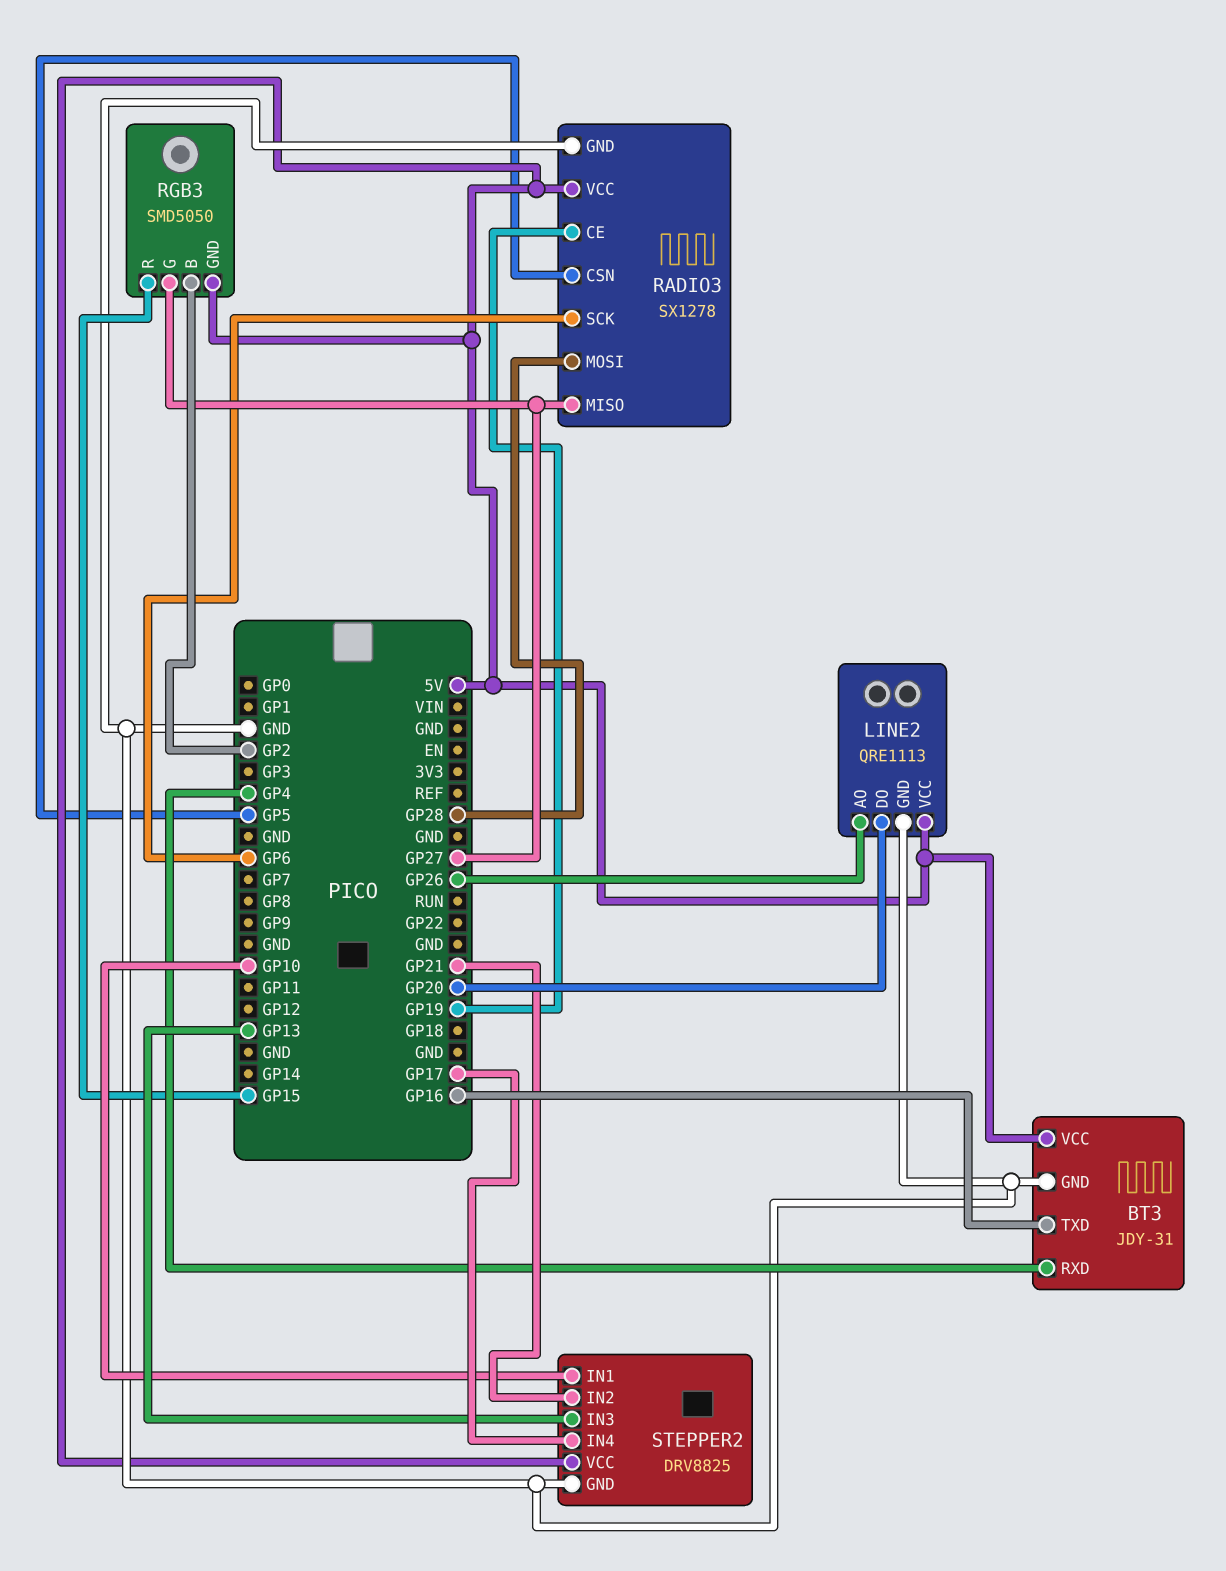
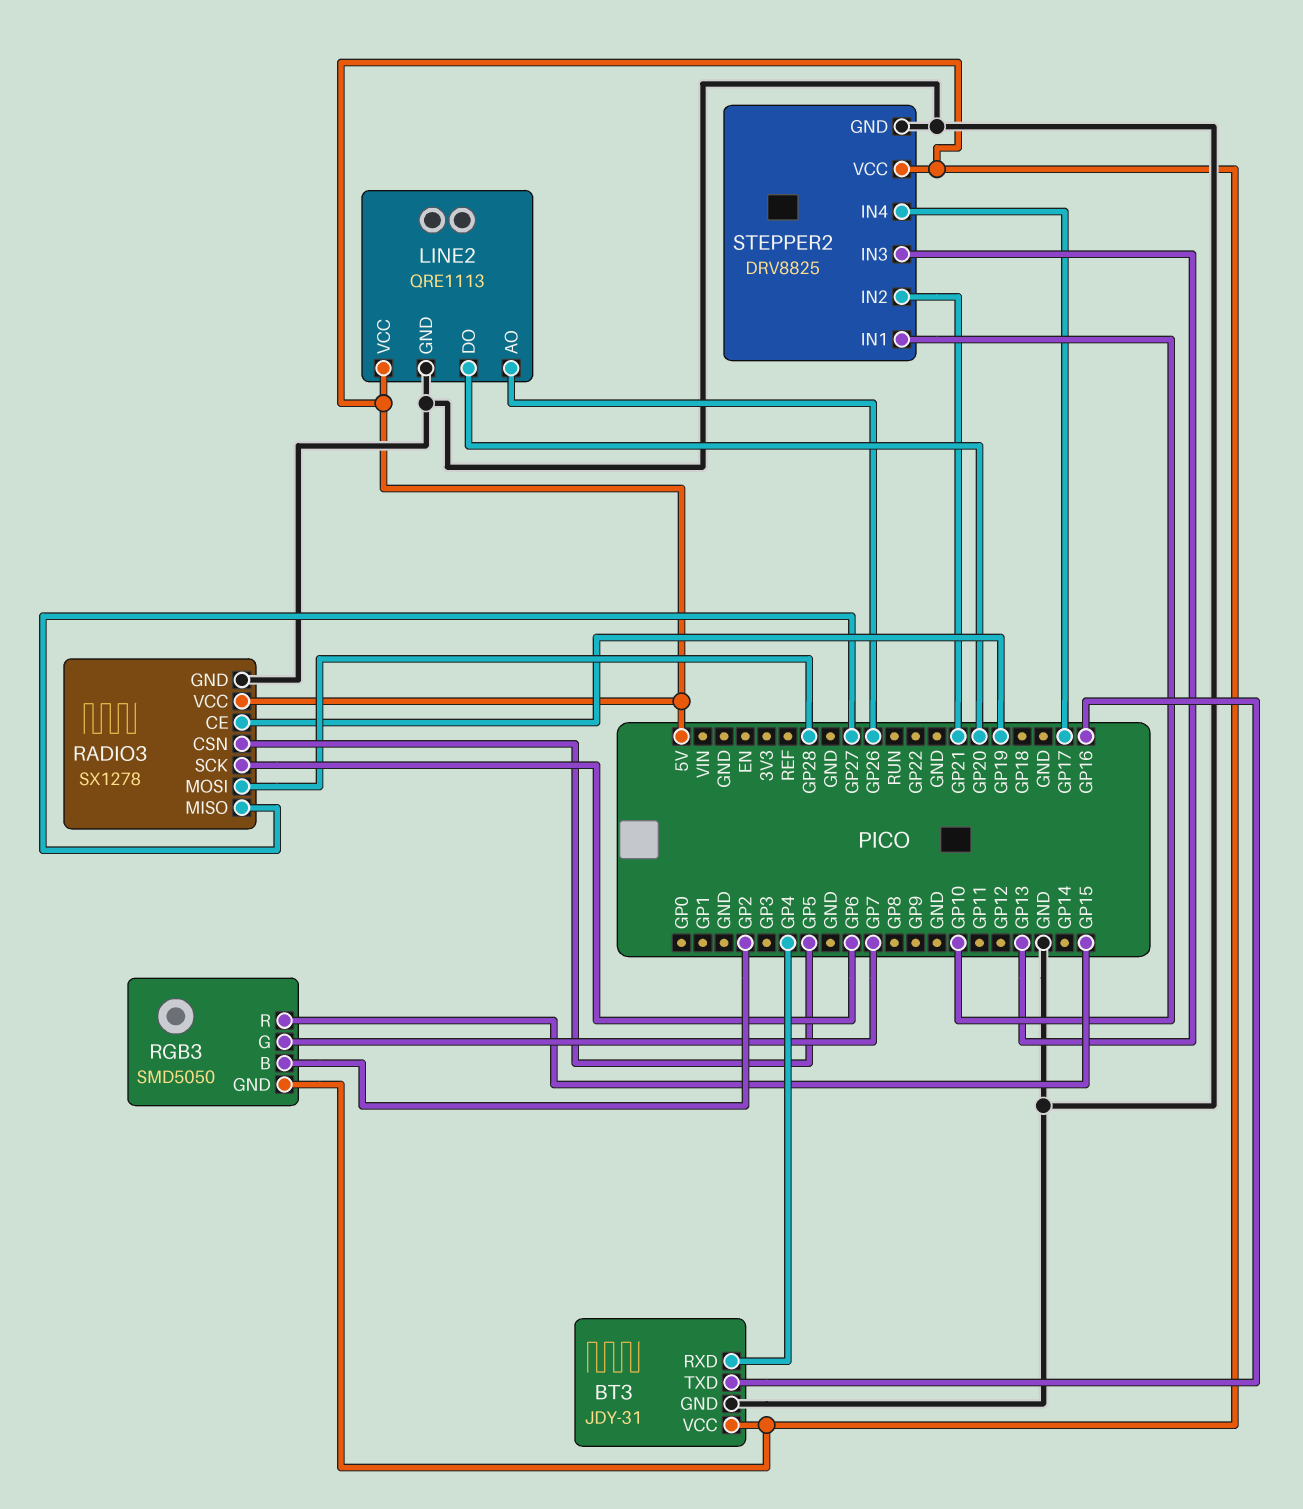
RGB3 pin G: GP27 -> GP7

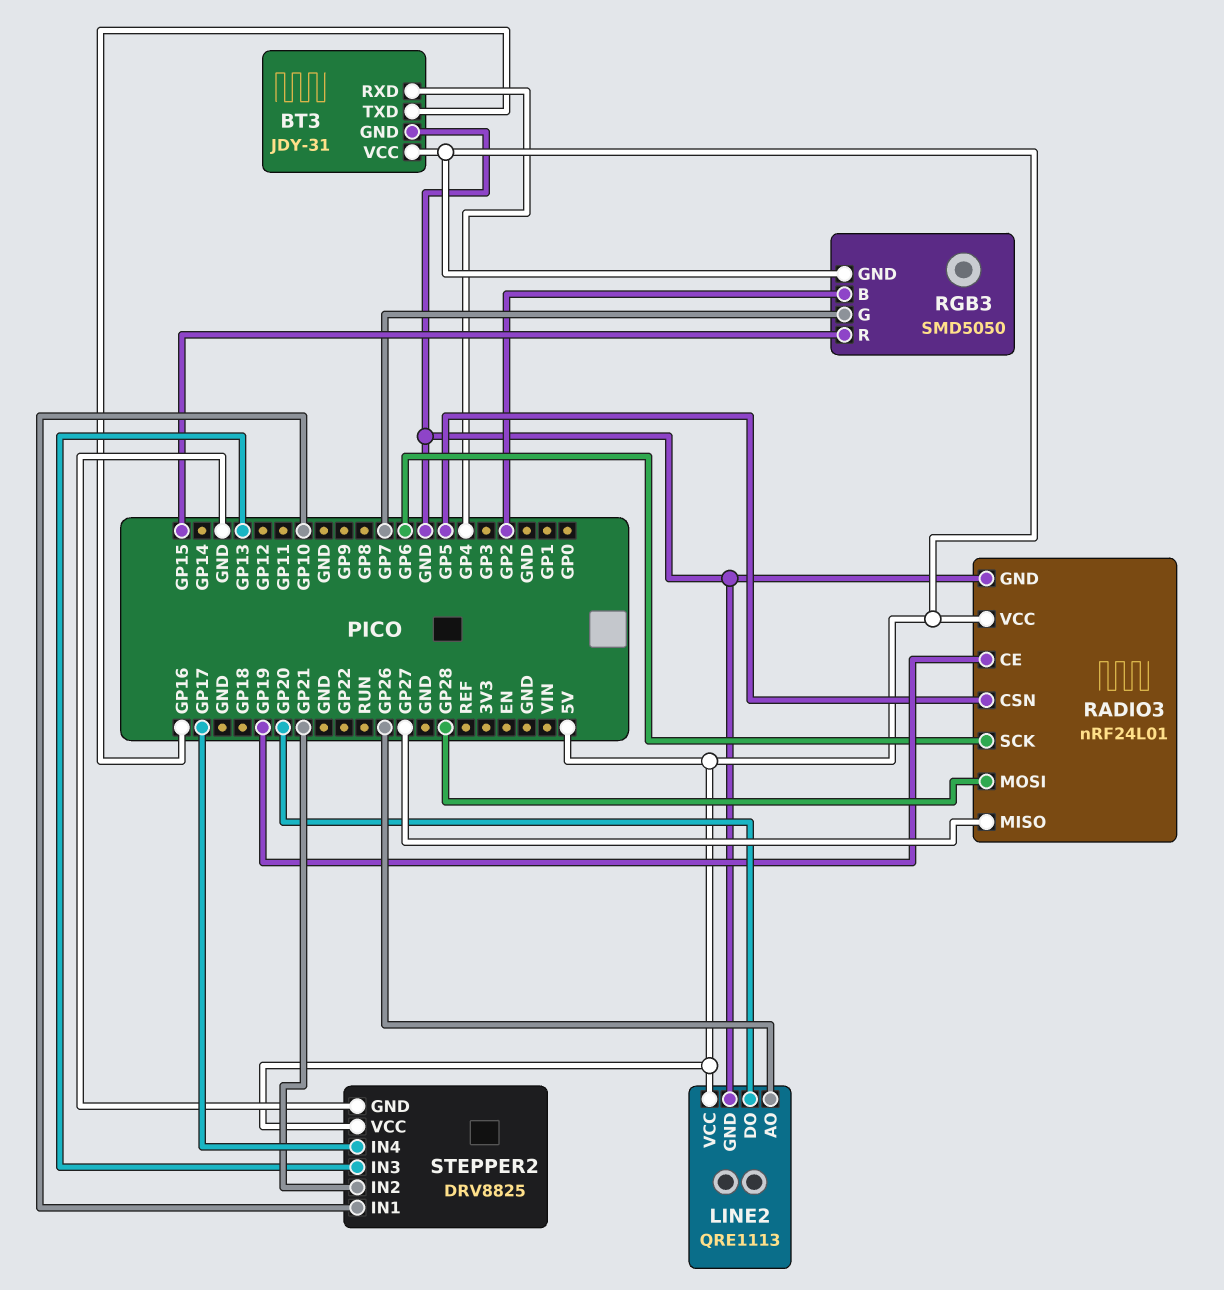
RADIO3: SX1278 -> nRF24L01

